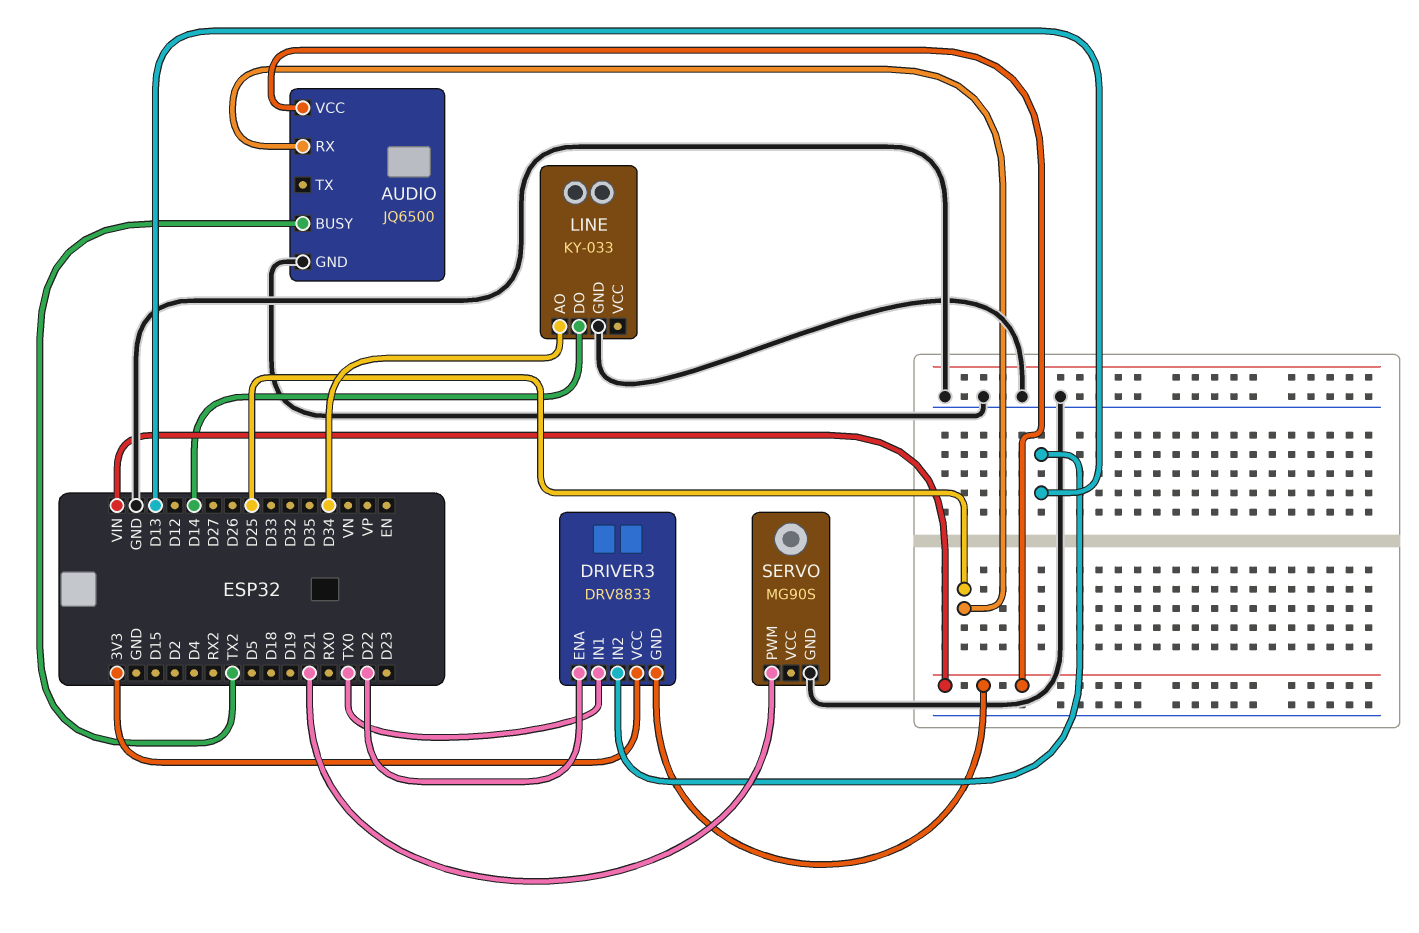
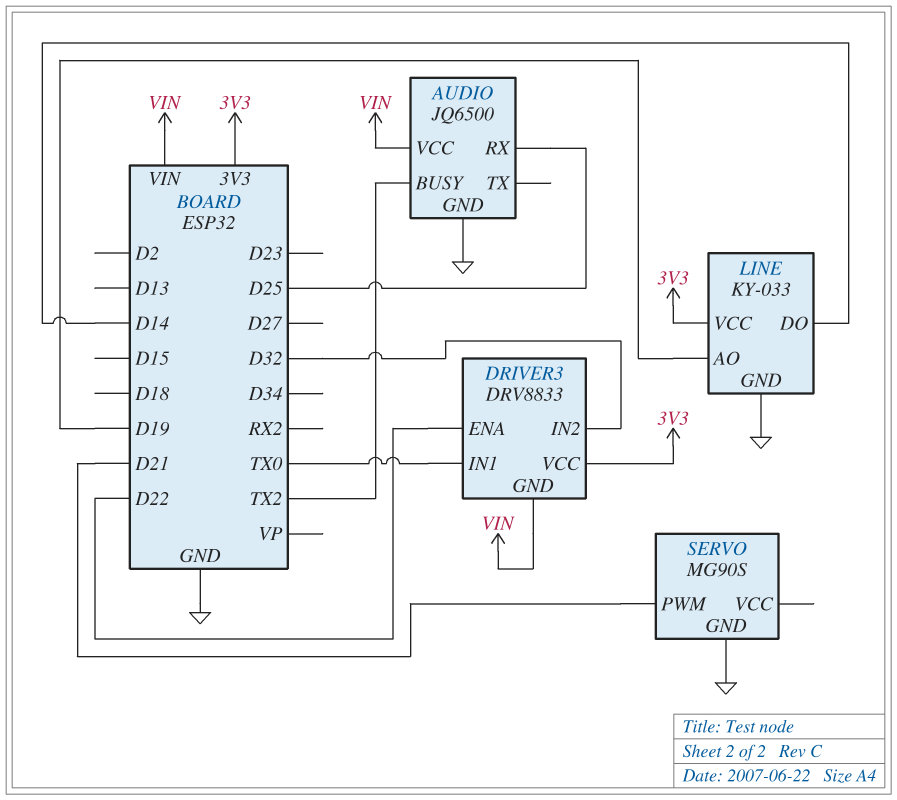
DRIVER3 pin IN2: D13 -> D32
LINE pin AO: D34 -> D19
LINE pin VCC: none -> 3V3

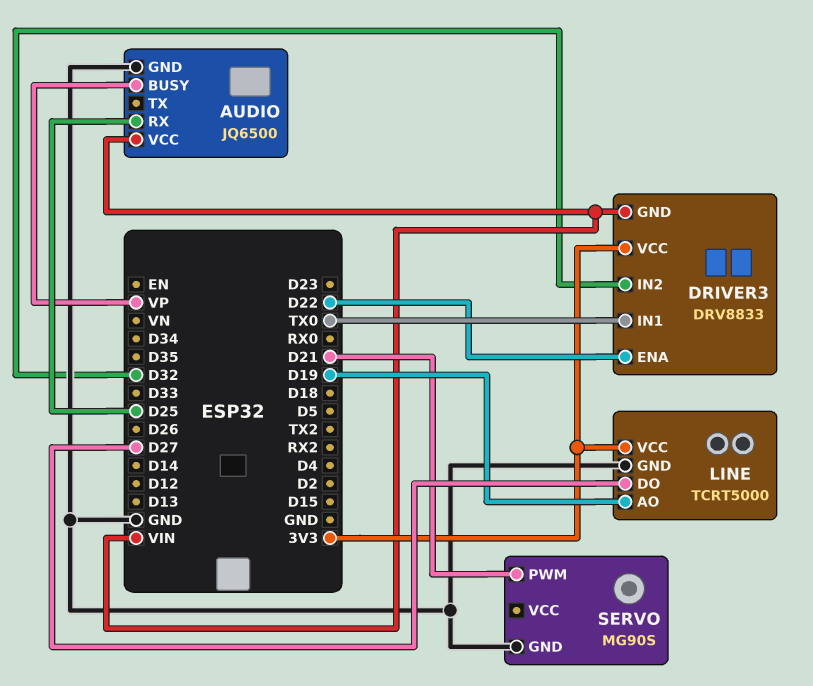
AUDIO pin BUSY: TX2 -> VP
LINE: KY-033 -> TCRT5000
LINE pin DO: D14 -> D27

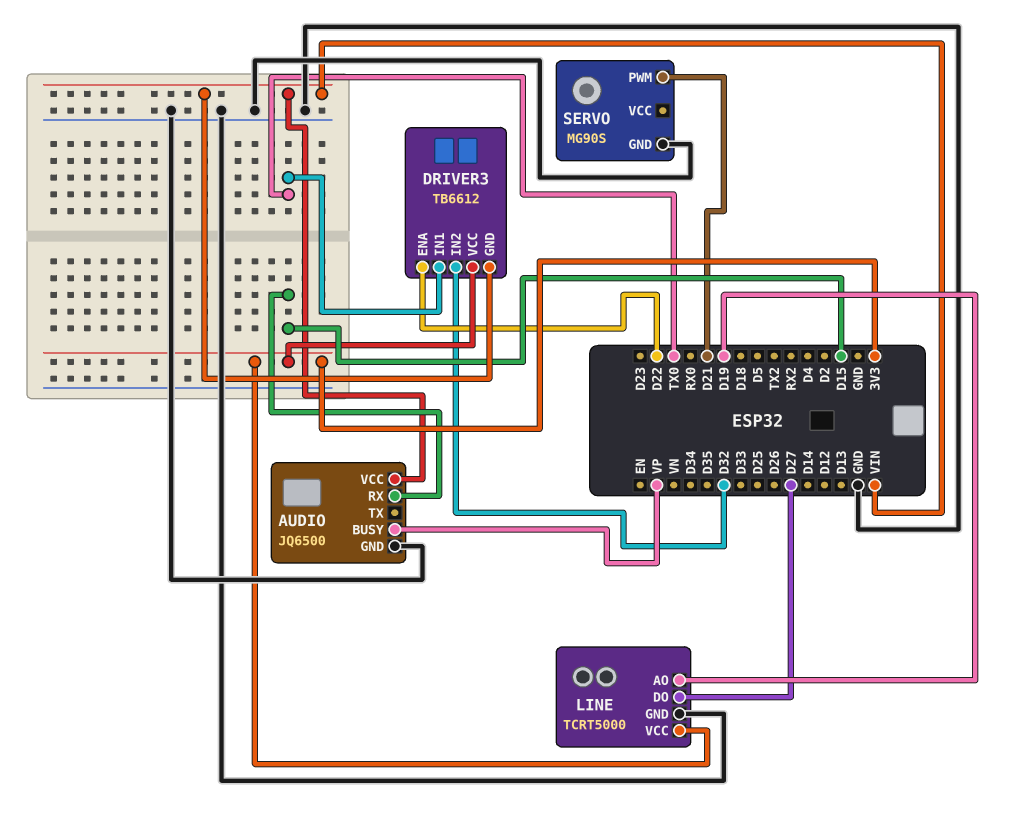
AUDIO pin RX: D25 -> D15
DRIVER3: DRV8833 -> TB6612

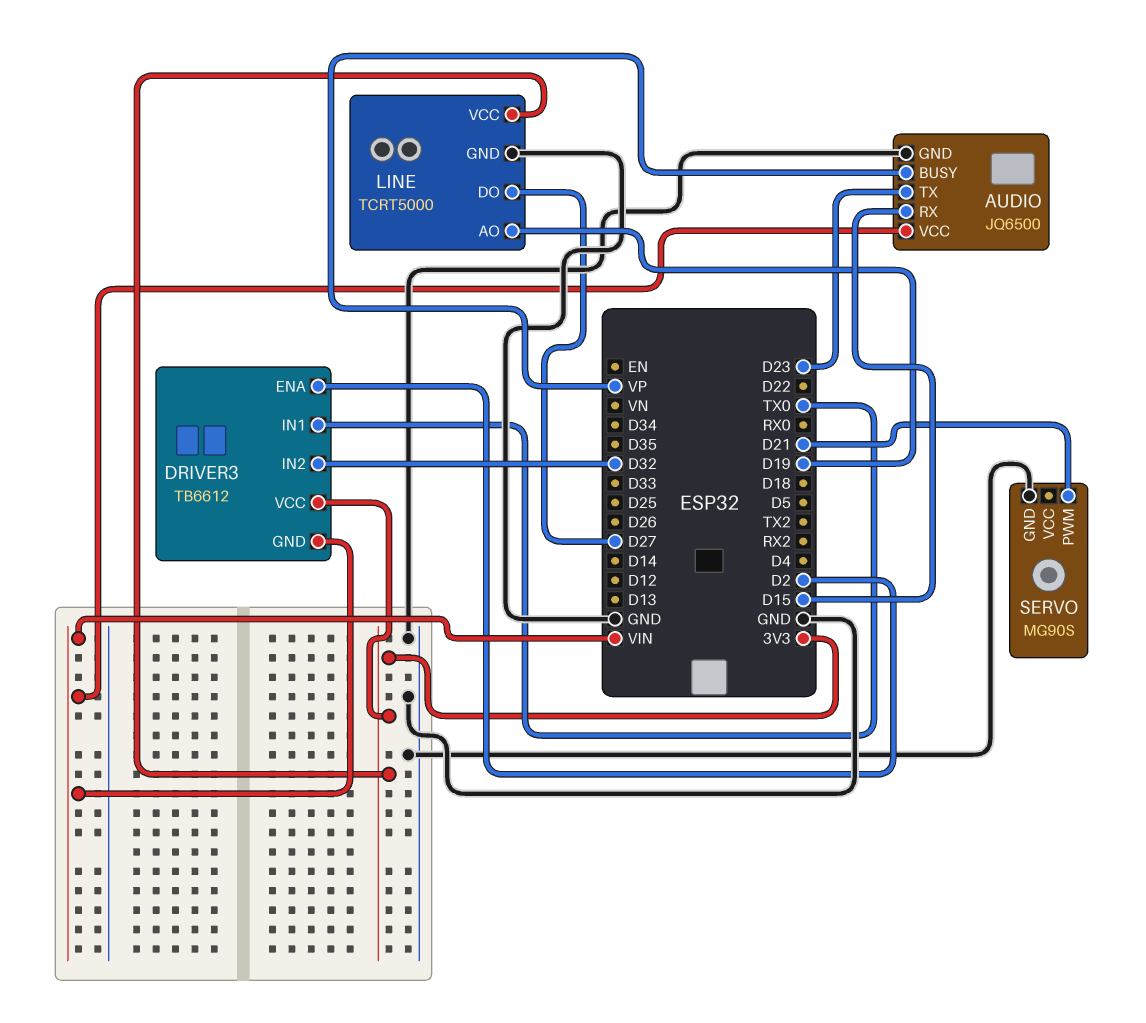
AUDIO pin TX: none -> D23
DRIVER3 pin ENA: D22 -> D2

